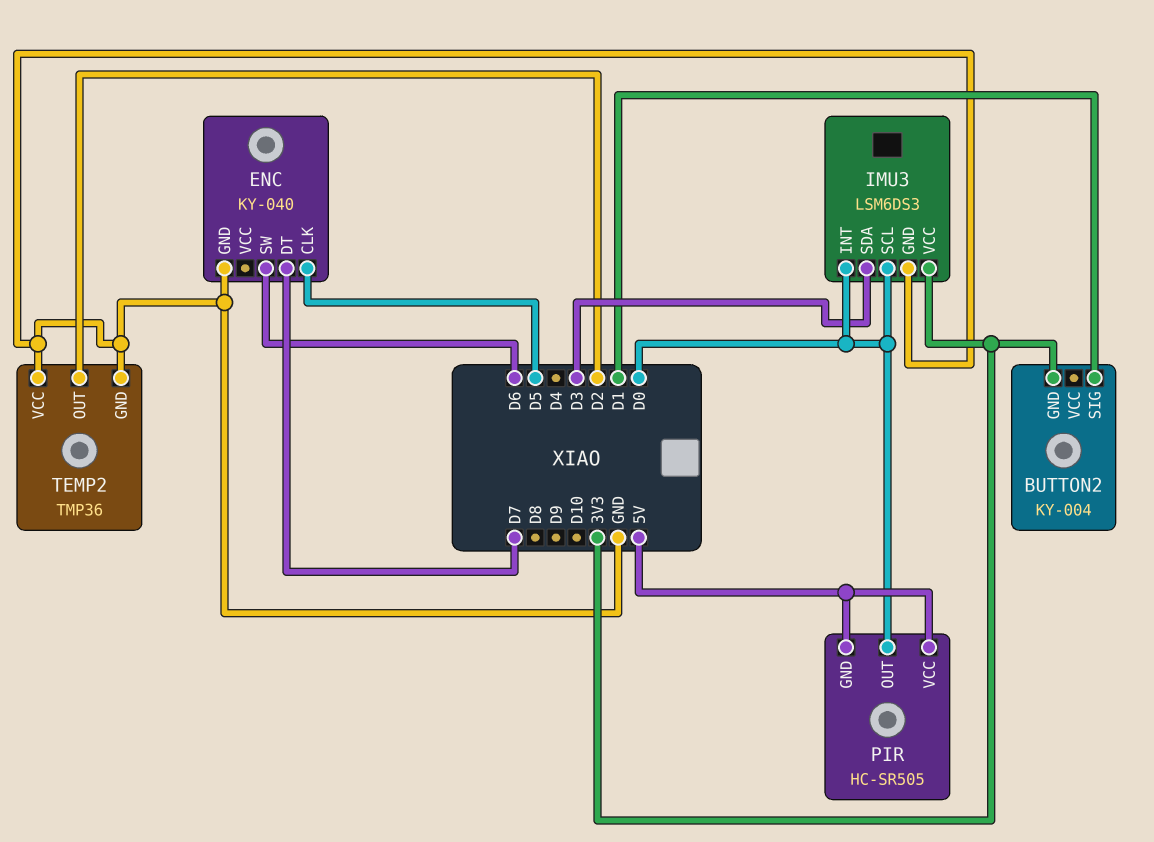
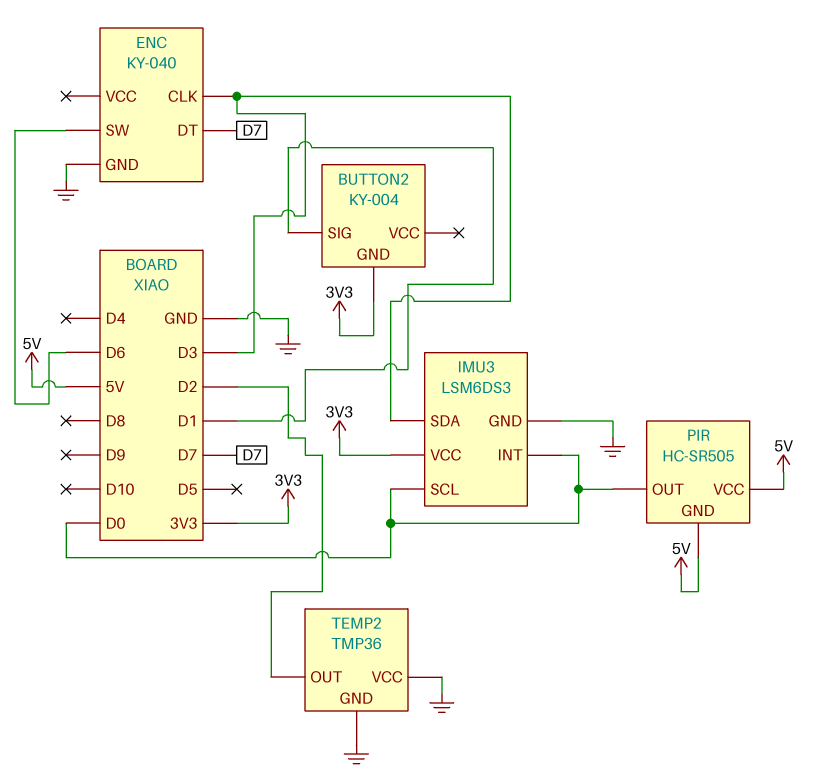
ENC pin CLK: D5 -> D3

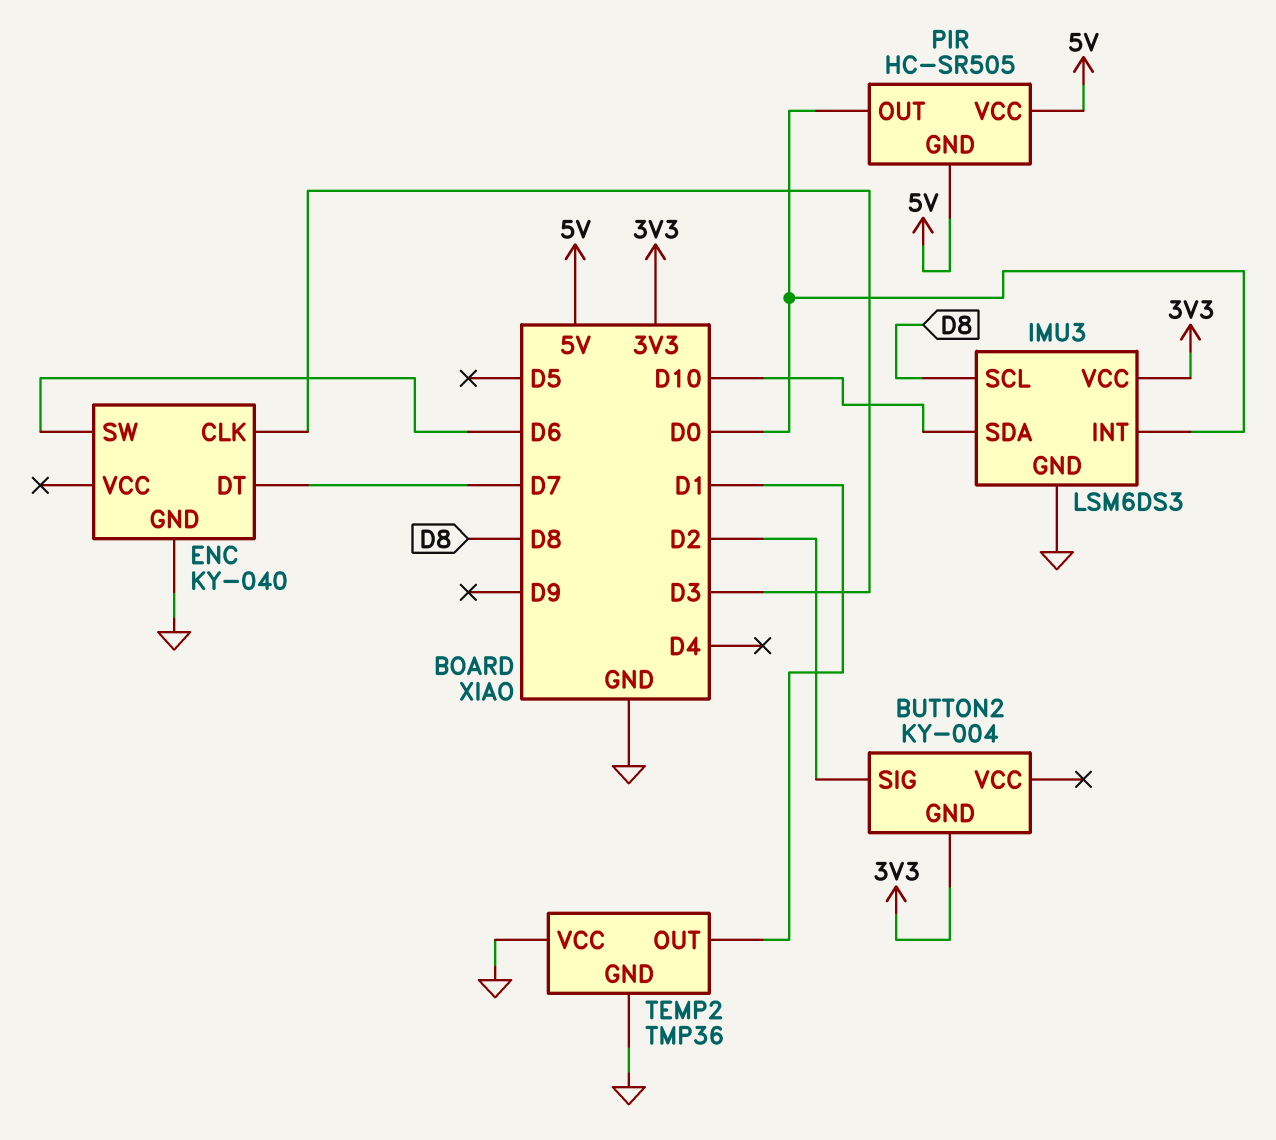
BUTTON2 pin SIG: D1 -> D2
IMU3 pin SCL: D0 -> D8
IMU3 pin SDA: D3 -> D10
TEMP2 pin OUT: D2 -> D1

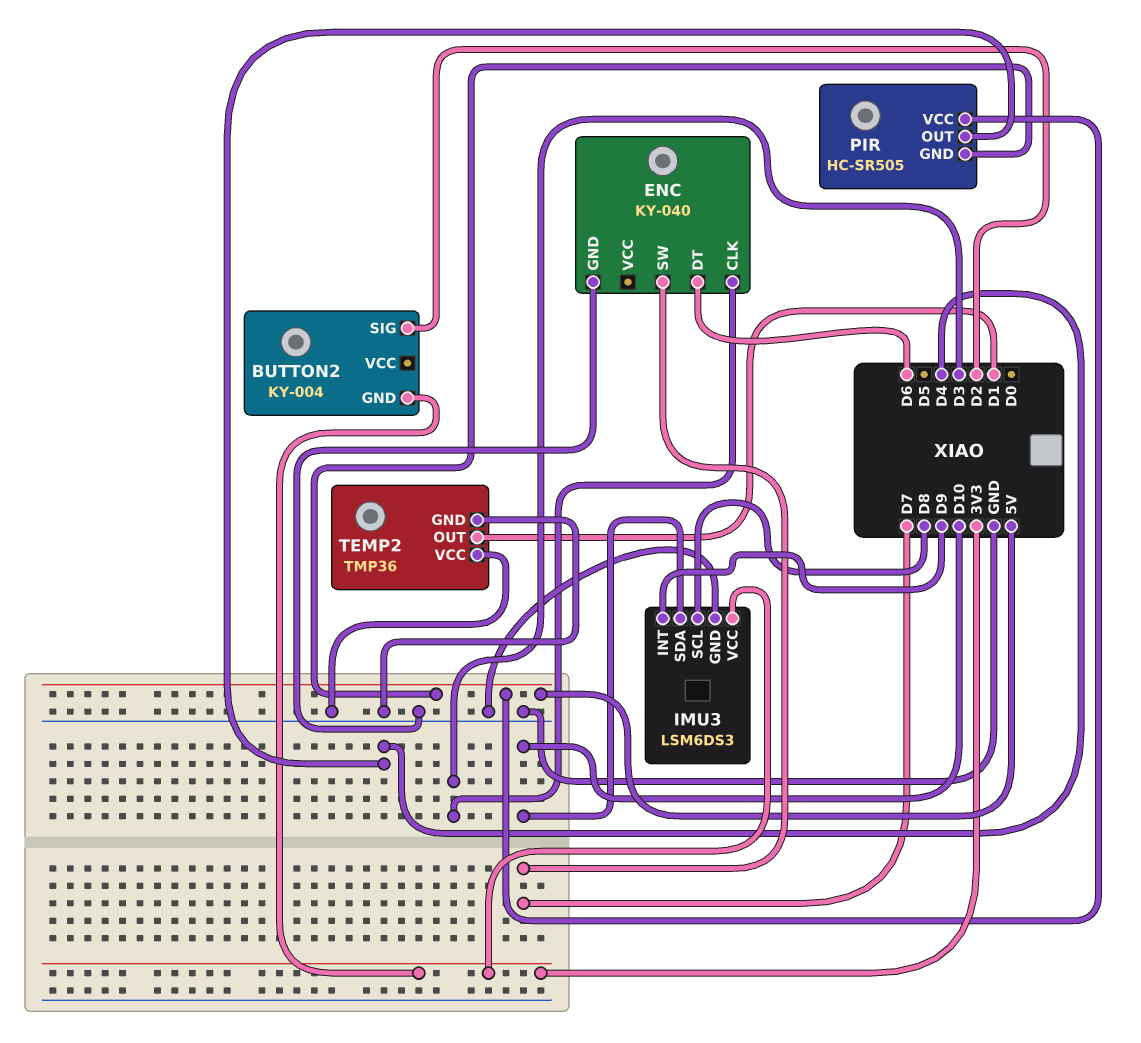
ENC pin DT: D7 -> D6
ENC pin SW: D6 -> D7
IMU3 pin INT: D0 -> D9
PIR pin OUT: D0 -> D4

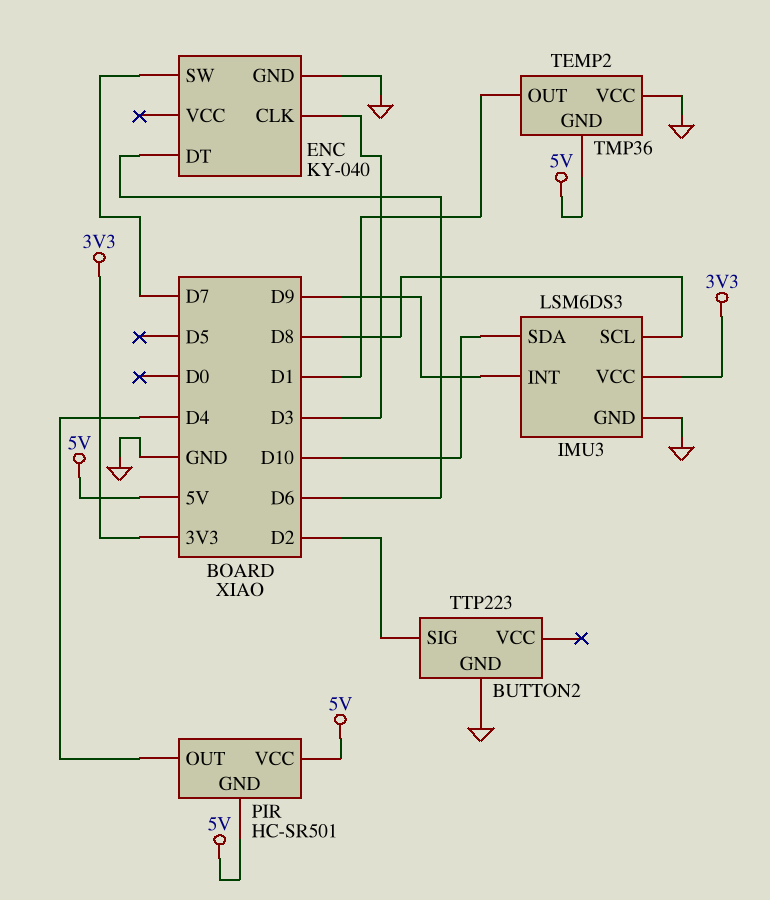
BUTTON2: KY-004 -> TTP223
BUTTON2 pin GND: 3V3 -> GND
PIR: HC-SR505 -> HC-SR501
TEMP2 pin GND: GND -> 5V

